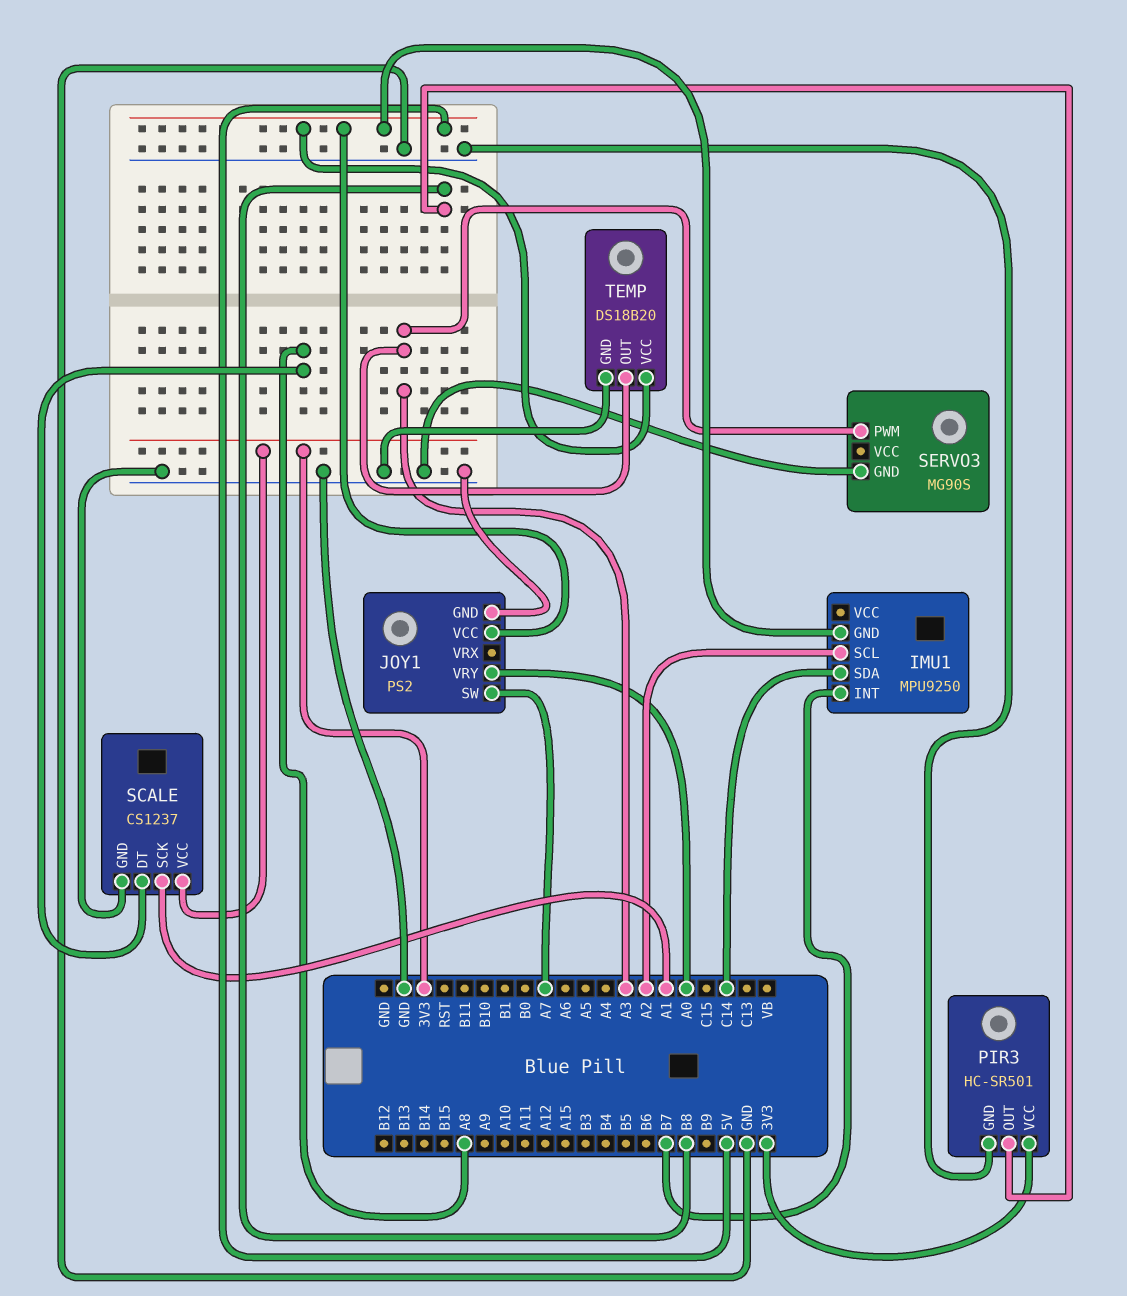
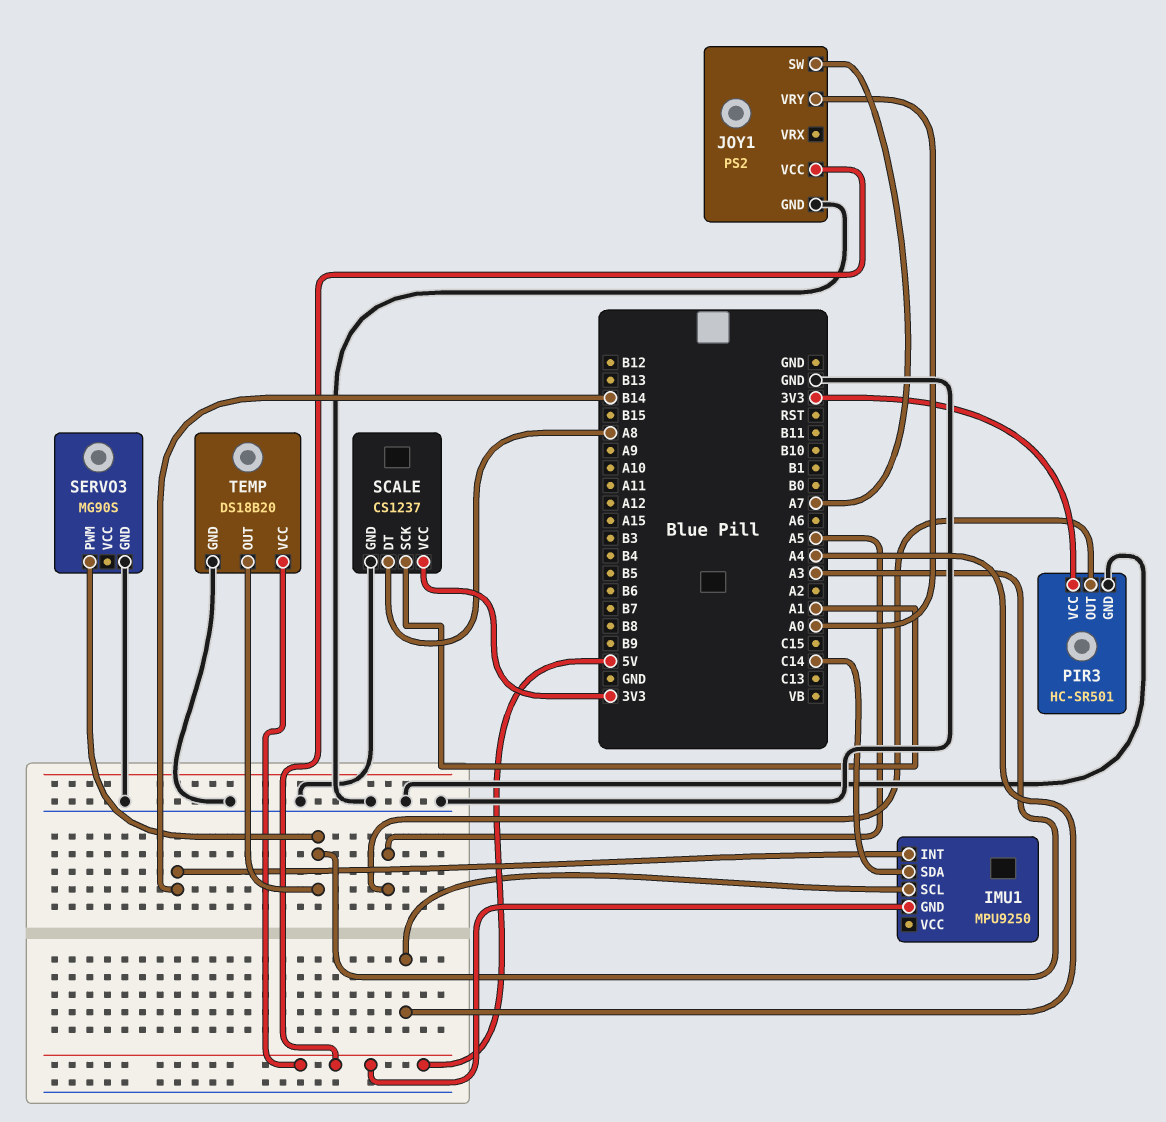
IMU1 pin INT: B7 -> B14
IMU1 pin SCL: A2 -> A4
PIR3 pin OUT: B8 -> A5

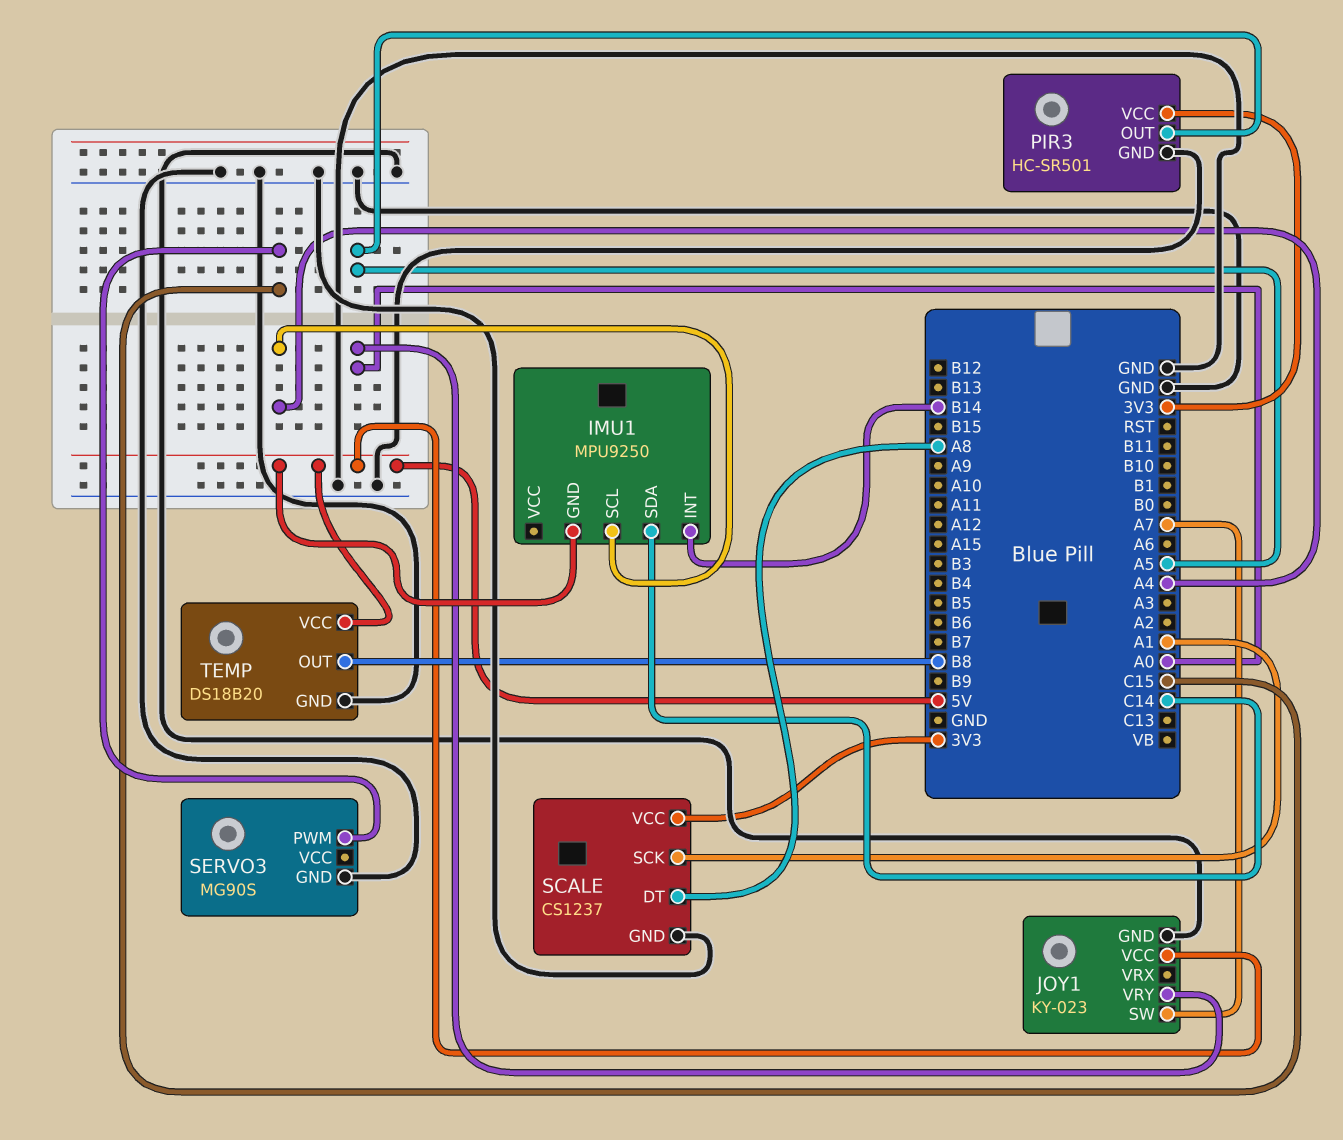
JOY1: PS2 -> KY-023
SERVO3 pin PWM: A3 -> C15
TEMP pin OUT: A3 -> B8

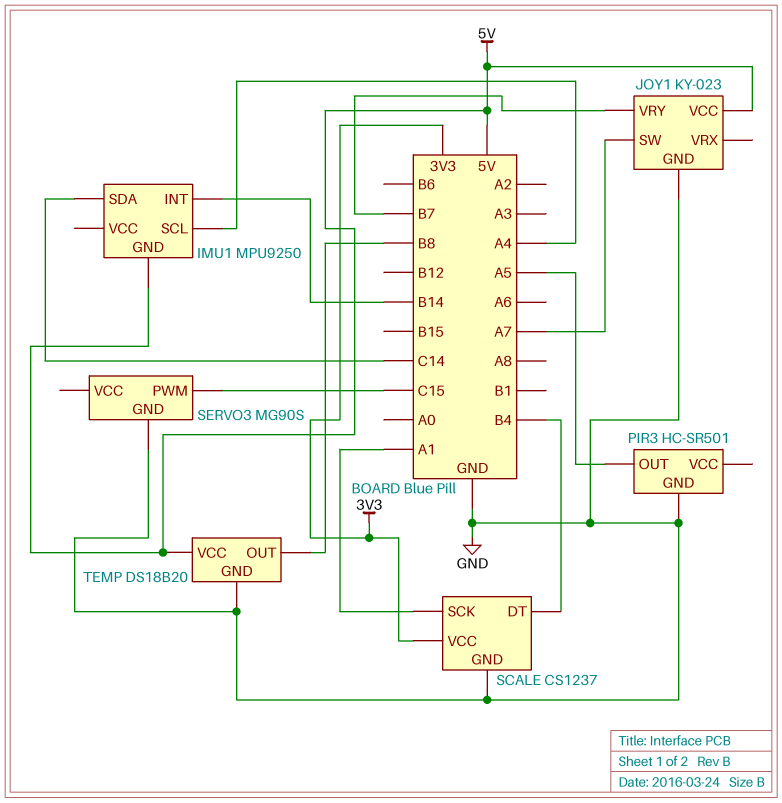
JOY1 pin VRY: A0 -> B7
PIR3 pin VCC: 3V3 -> none
SCALE pin DT: A8 -> B4

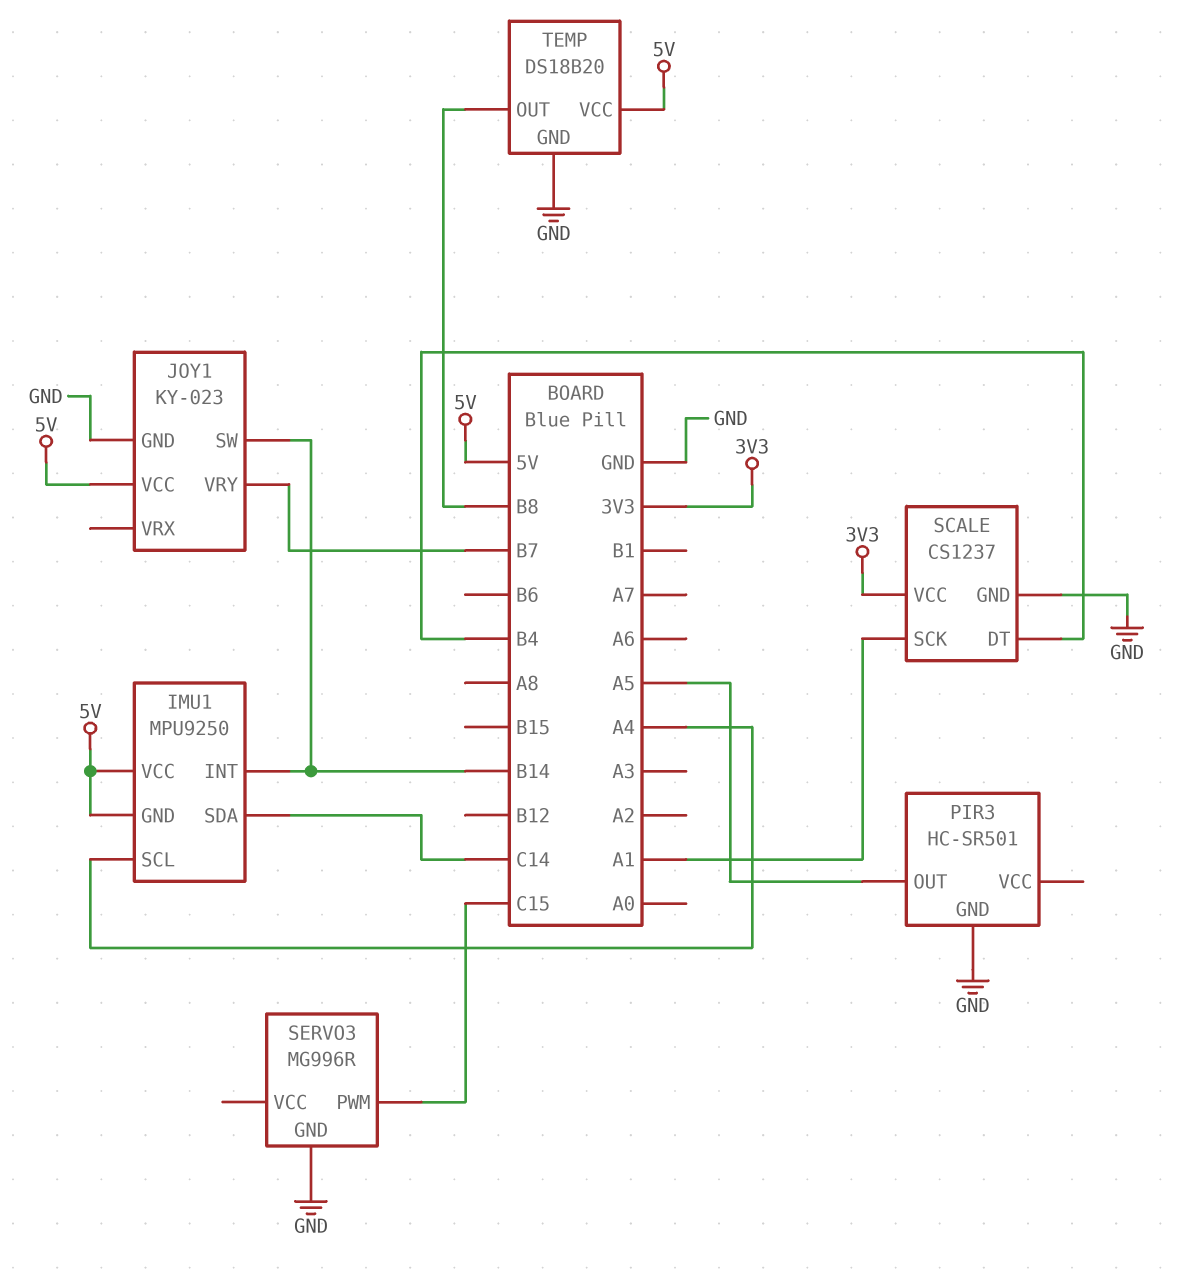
IMU1 pin VCC: none -> 5V
JOY1 pin SW: A7 -> B14
SERVO3: MG90S -> MG996R

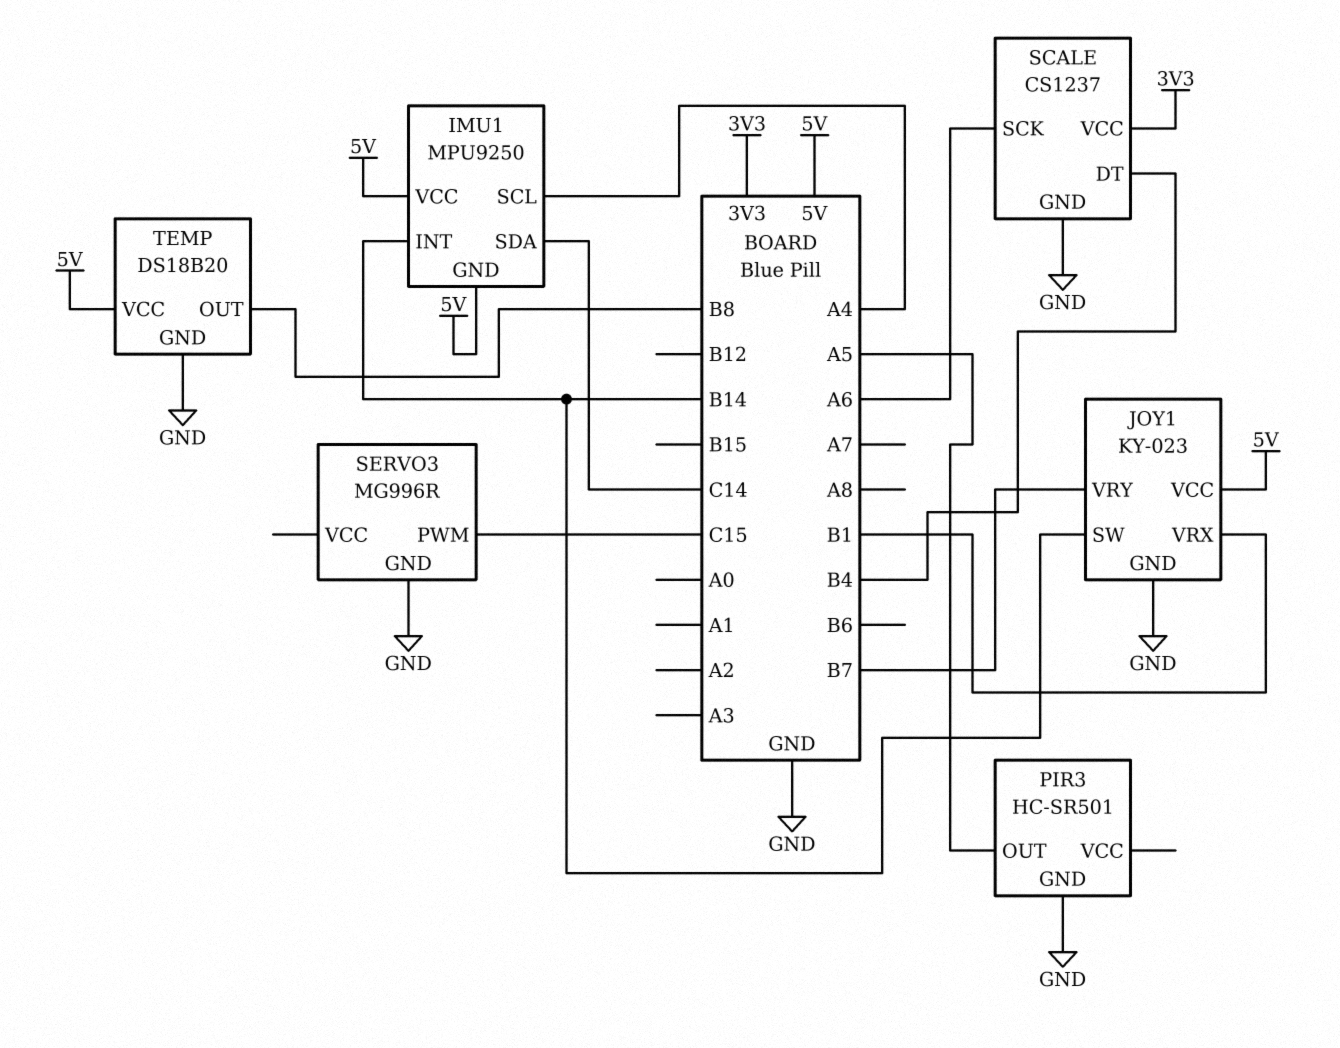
JOY1 pin VRX: none -> B1
SCALE pin SCK: A1 -> A6

